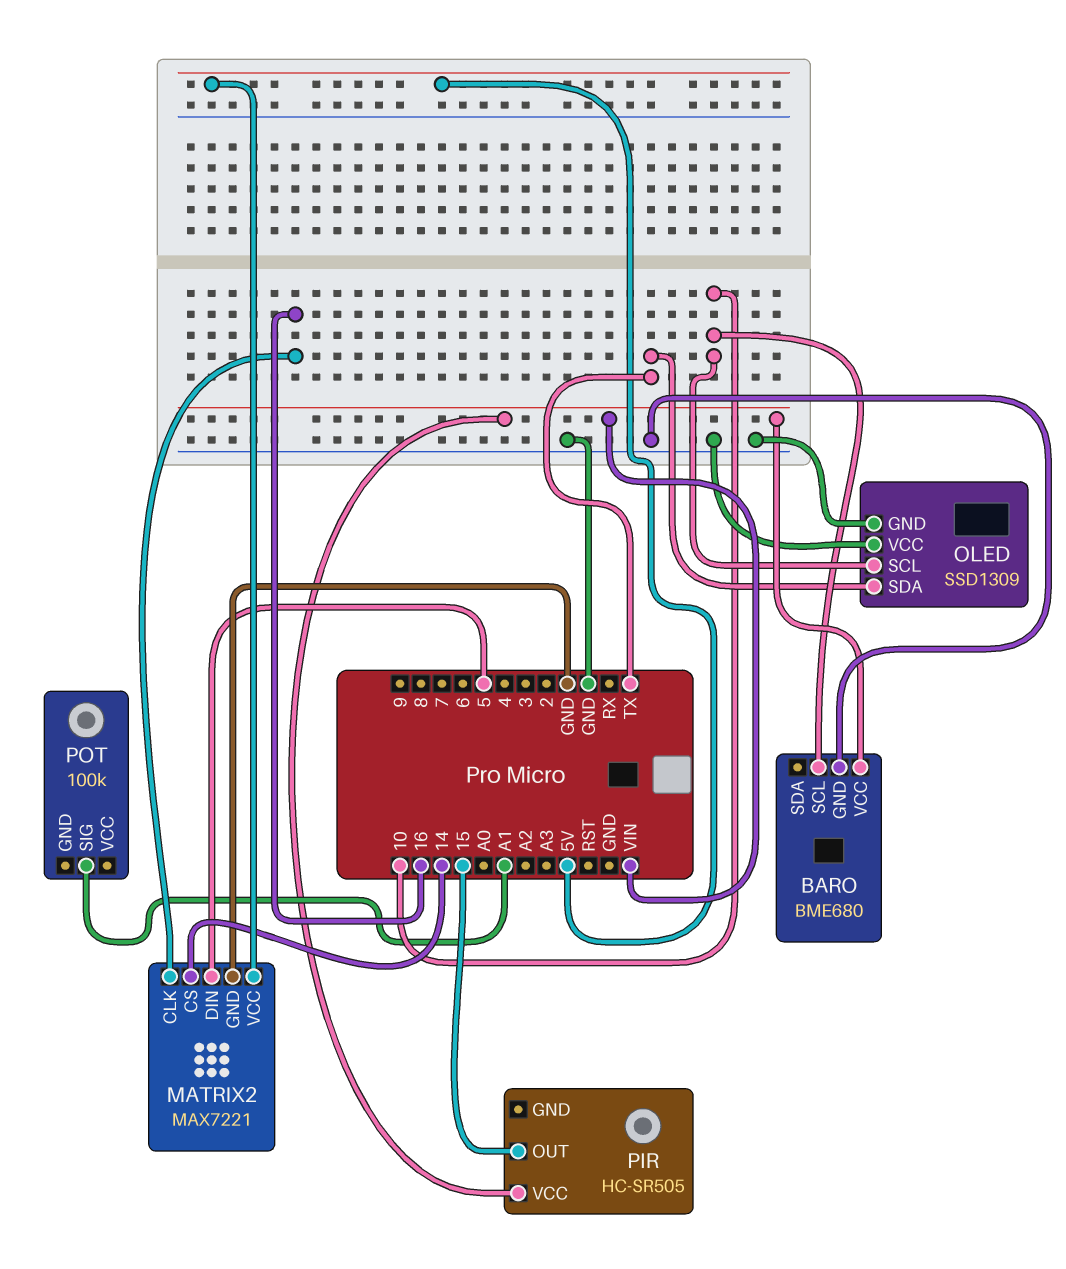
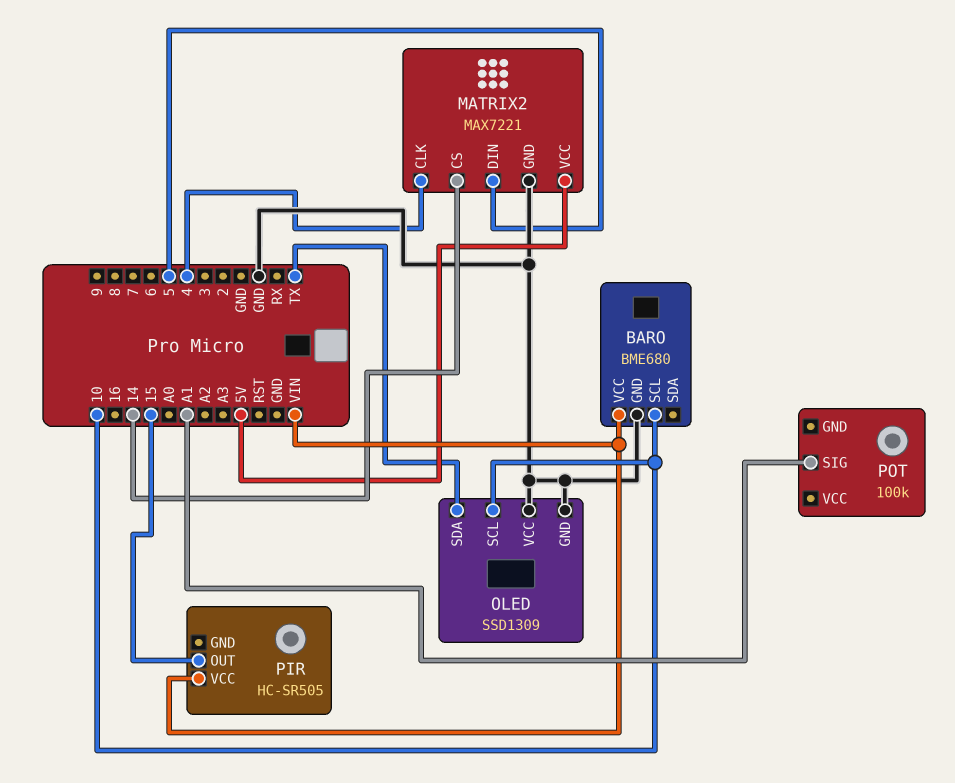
MATRIX2 pin CLK: 16 -> 4

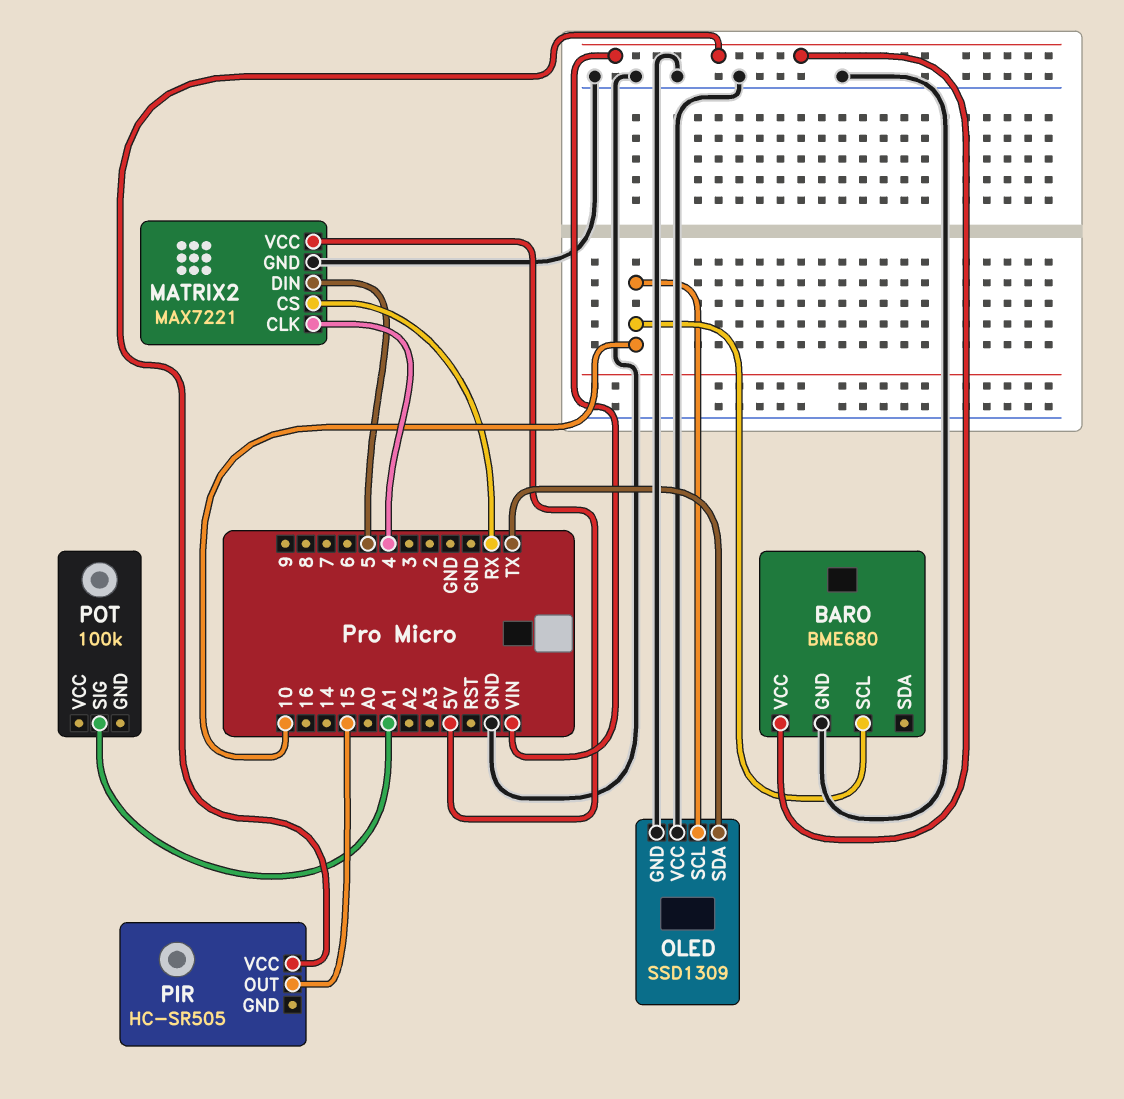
MATRIX2 pin CS: 14 -> RX

